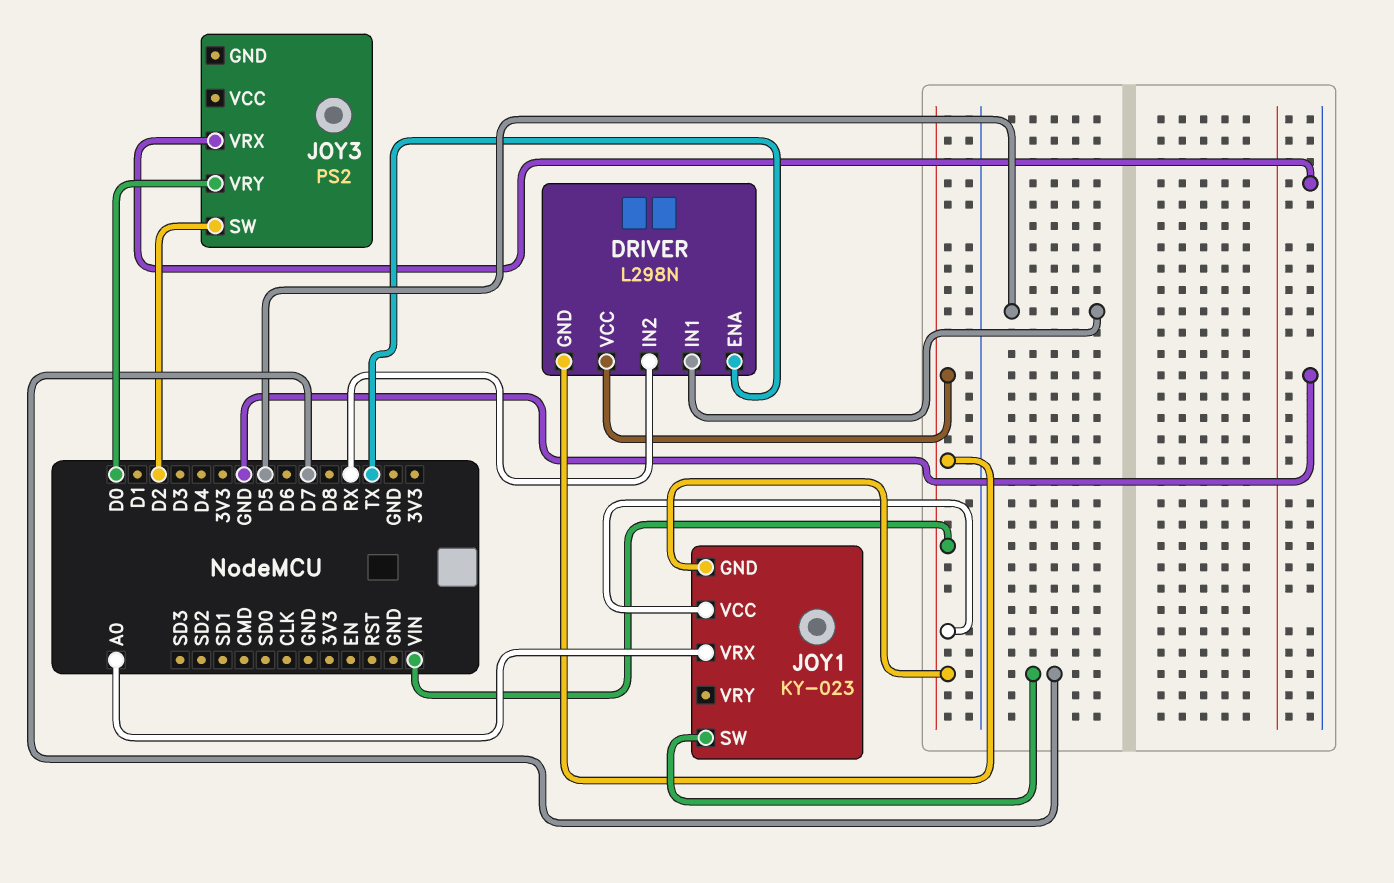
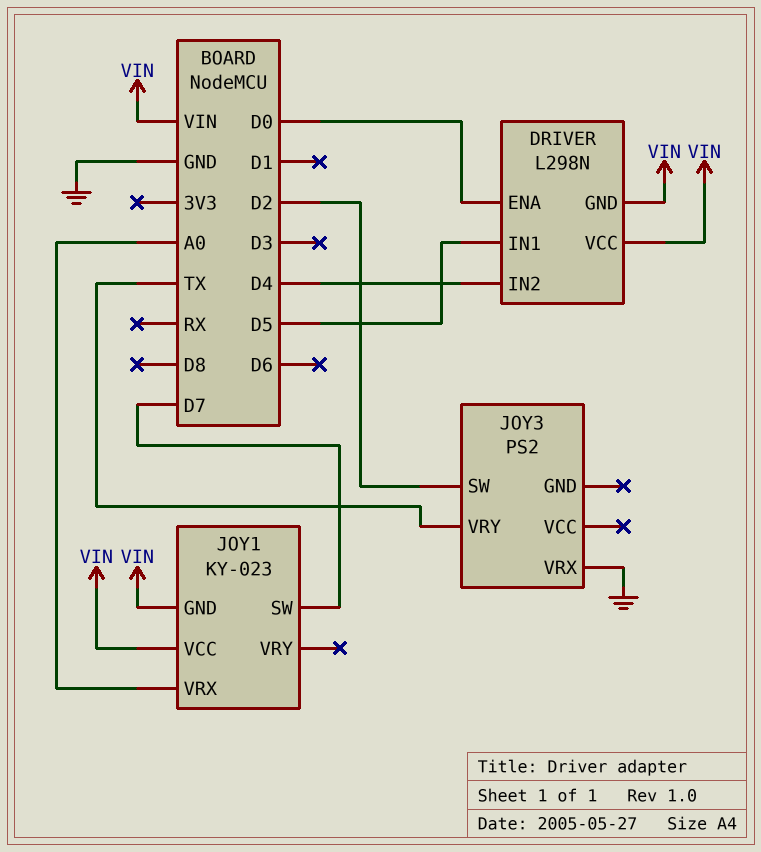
DRIVER pin ENA: TX -> D0
DRIVER pin IN2: RX -> D4
JOY3 pin VRY: D0 -> TX

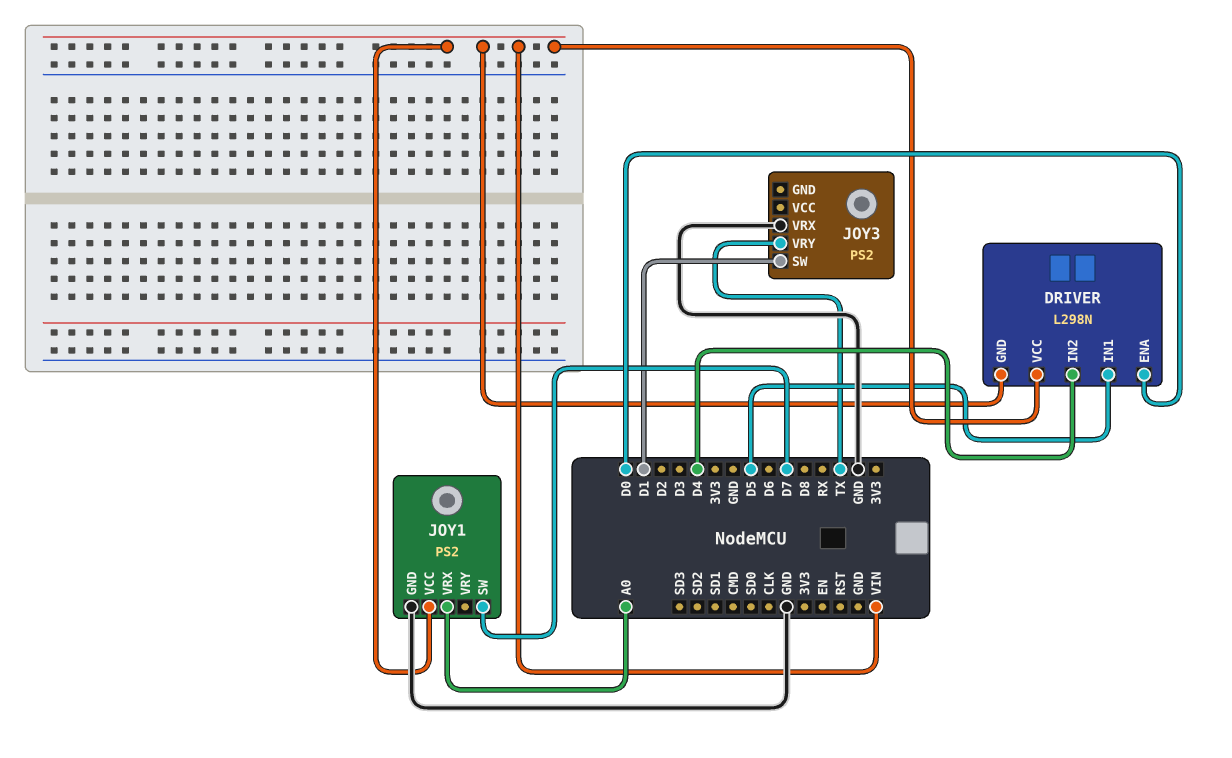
JOY1: KY-023 -> PS2
JOY1 pin GND: VIN -> GND
JOY3 pin SW: D2 -> D1

